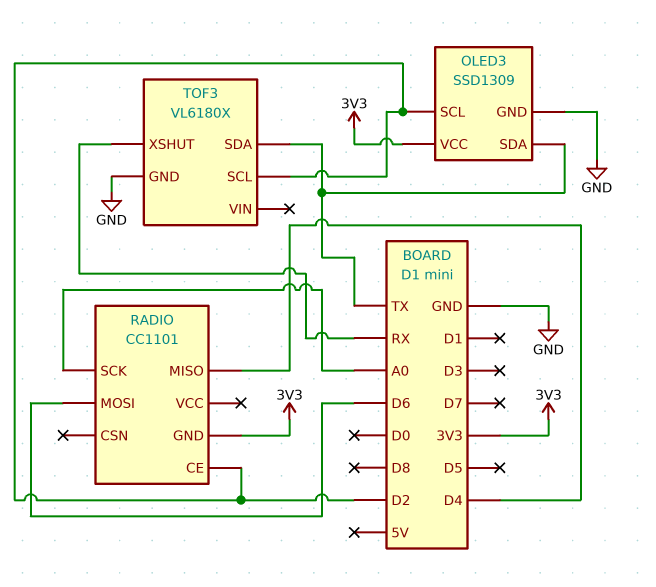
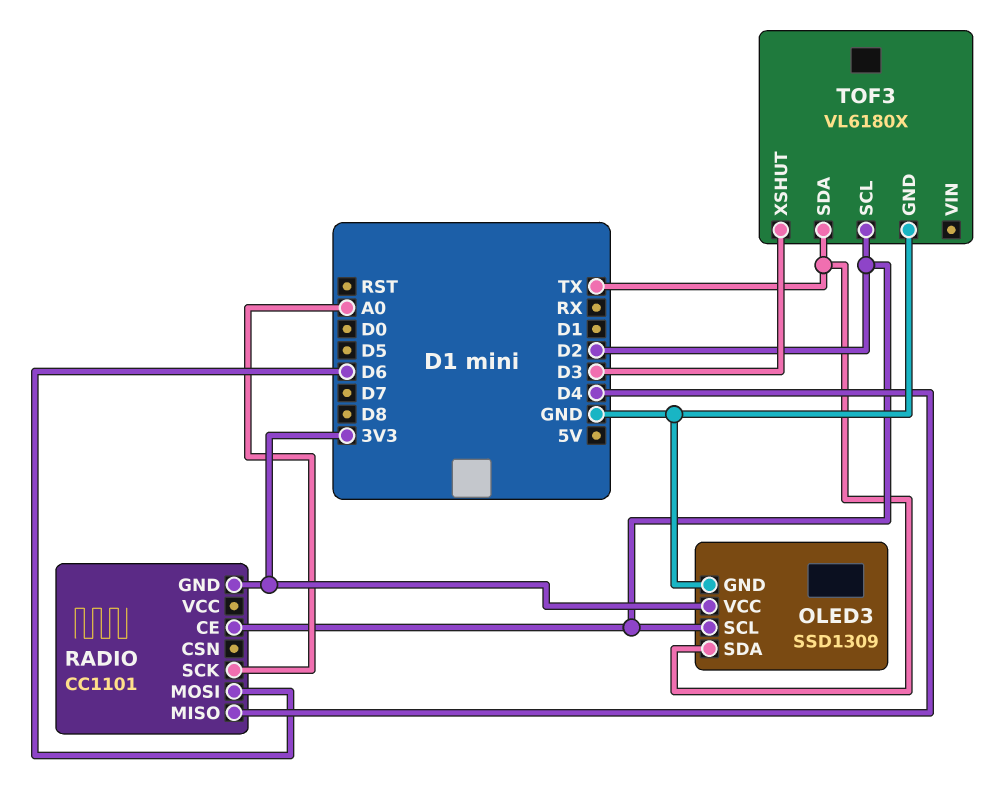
TOF3 pin XSHUT: RX -> D3

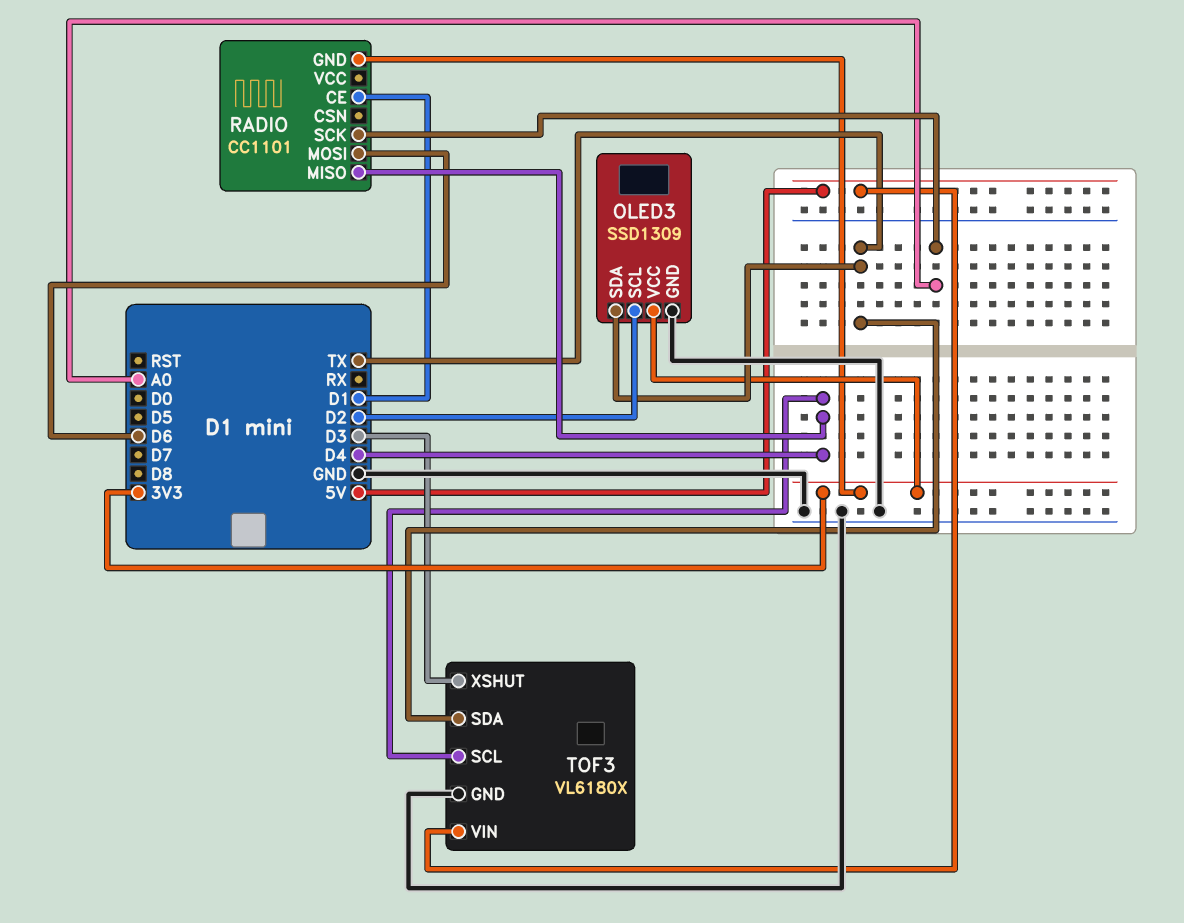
RADIO pin CE: D2 -> D1
TOF3 pin SCL: D2 -> D4
TOF3 pin VIN: none -> 5V

